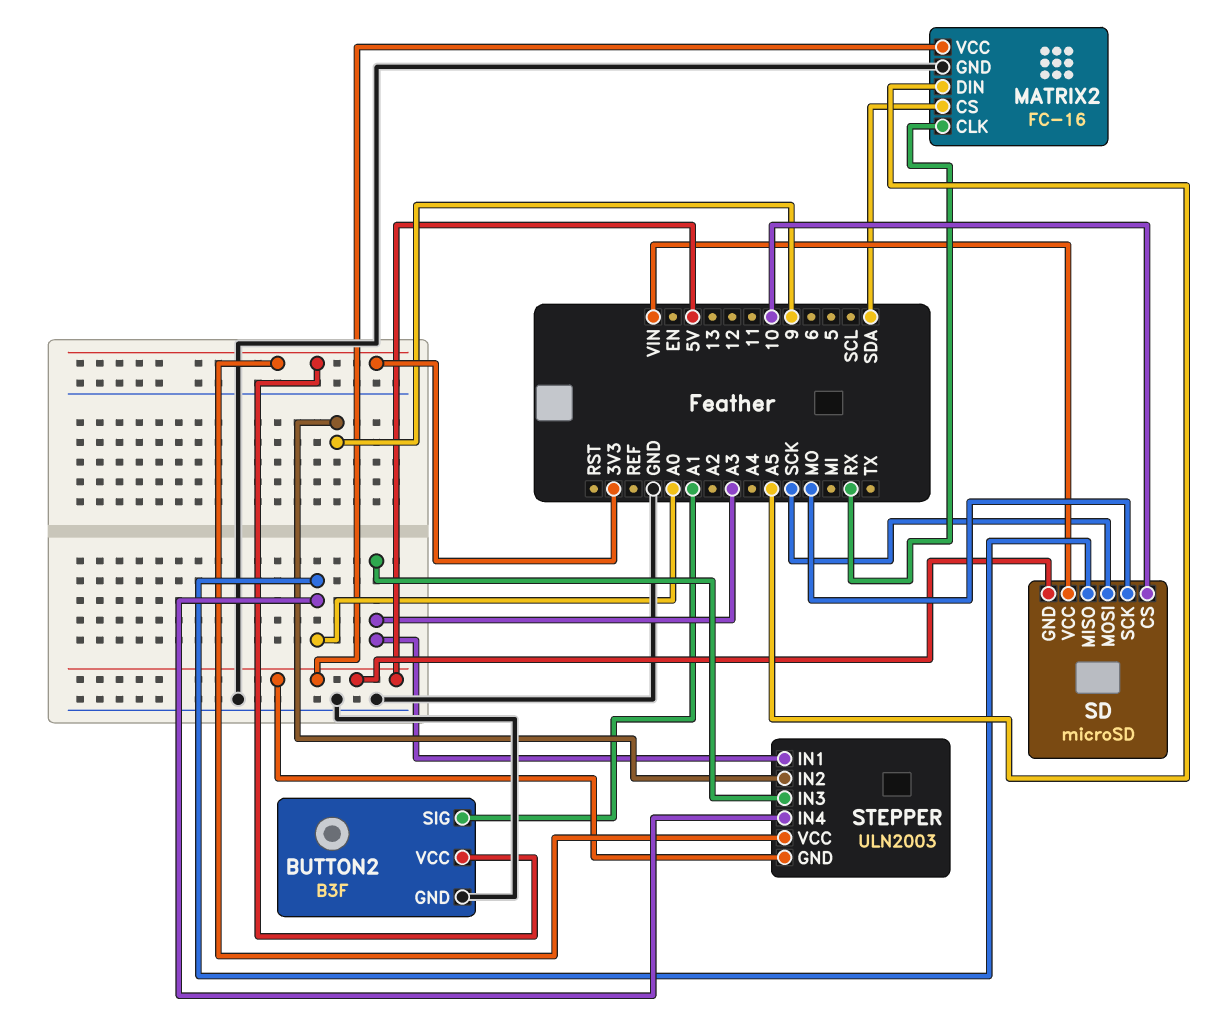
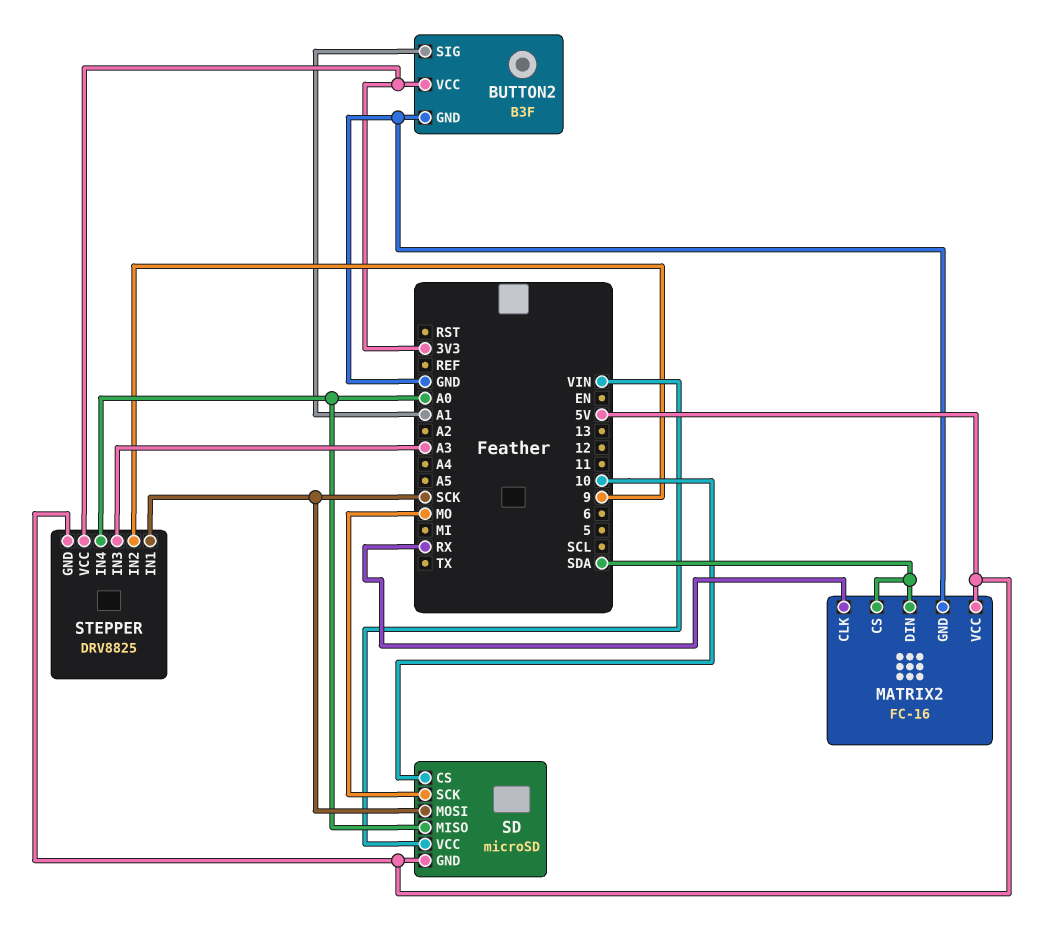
MATRIX2 pin DIN: A5 -> SDA
STEPPER: ULN2003 -> DRV8825
STEPPER pin IN1: A3 -> SCK

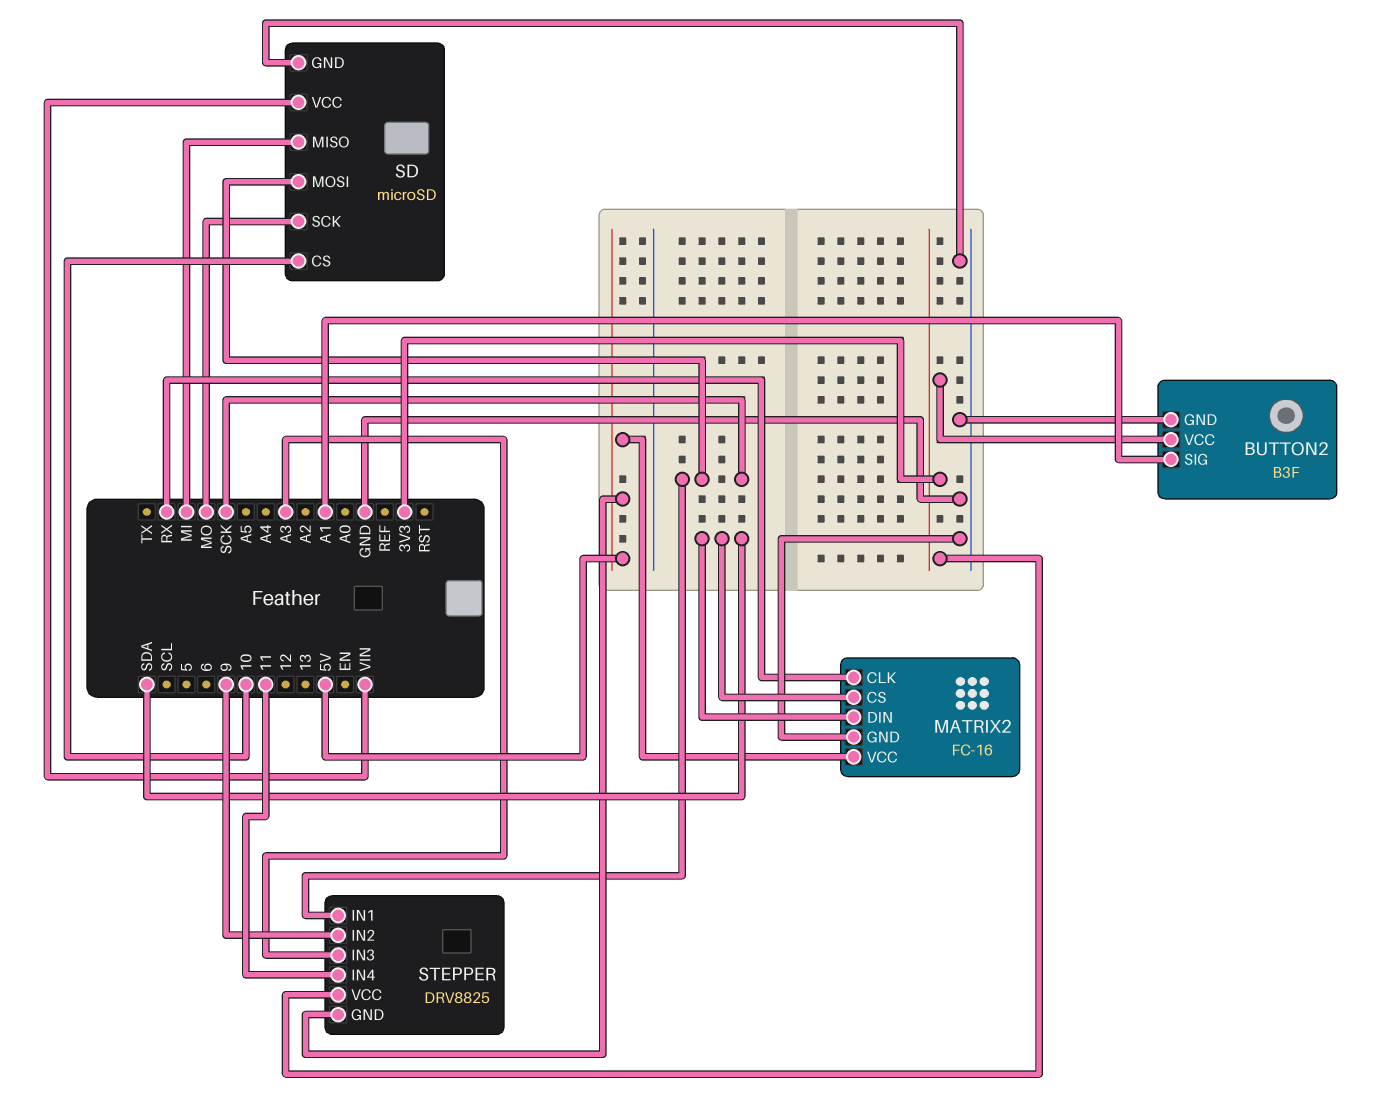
SD pin GND: 5V -> GND
SD pin MISO: A0 -> MI
STEPPER pin IN4: A0 -> 11

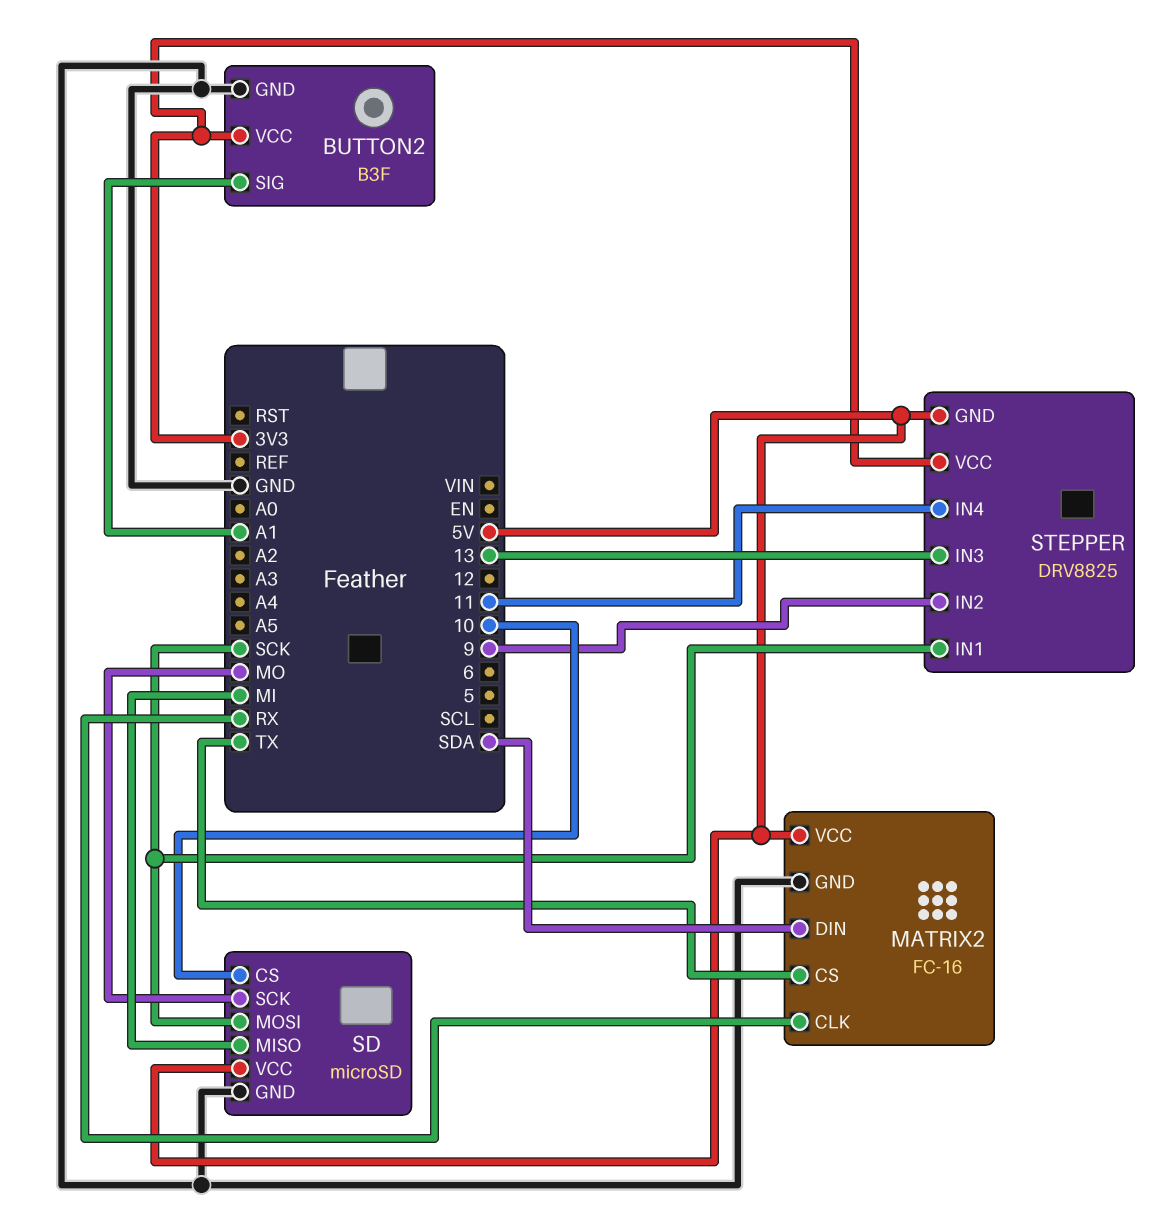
MATRIX2 pin CS: SDA -> TX
SD pin VCC: VIN -> 5V
STEPPER pin IN3: A3 -> 13

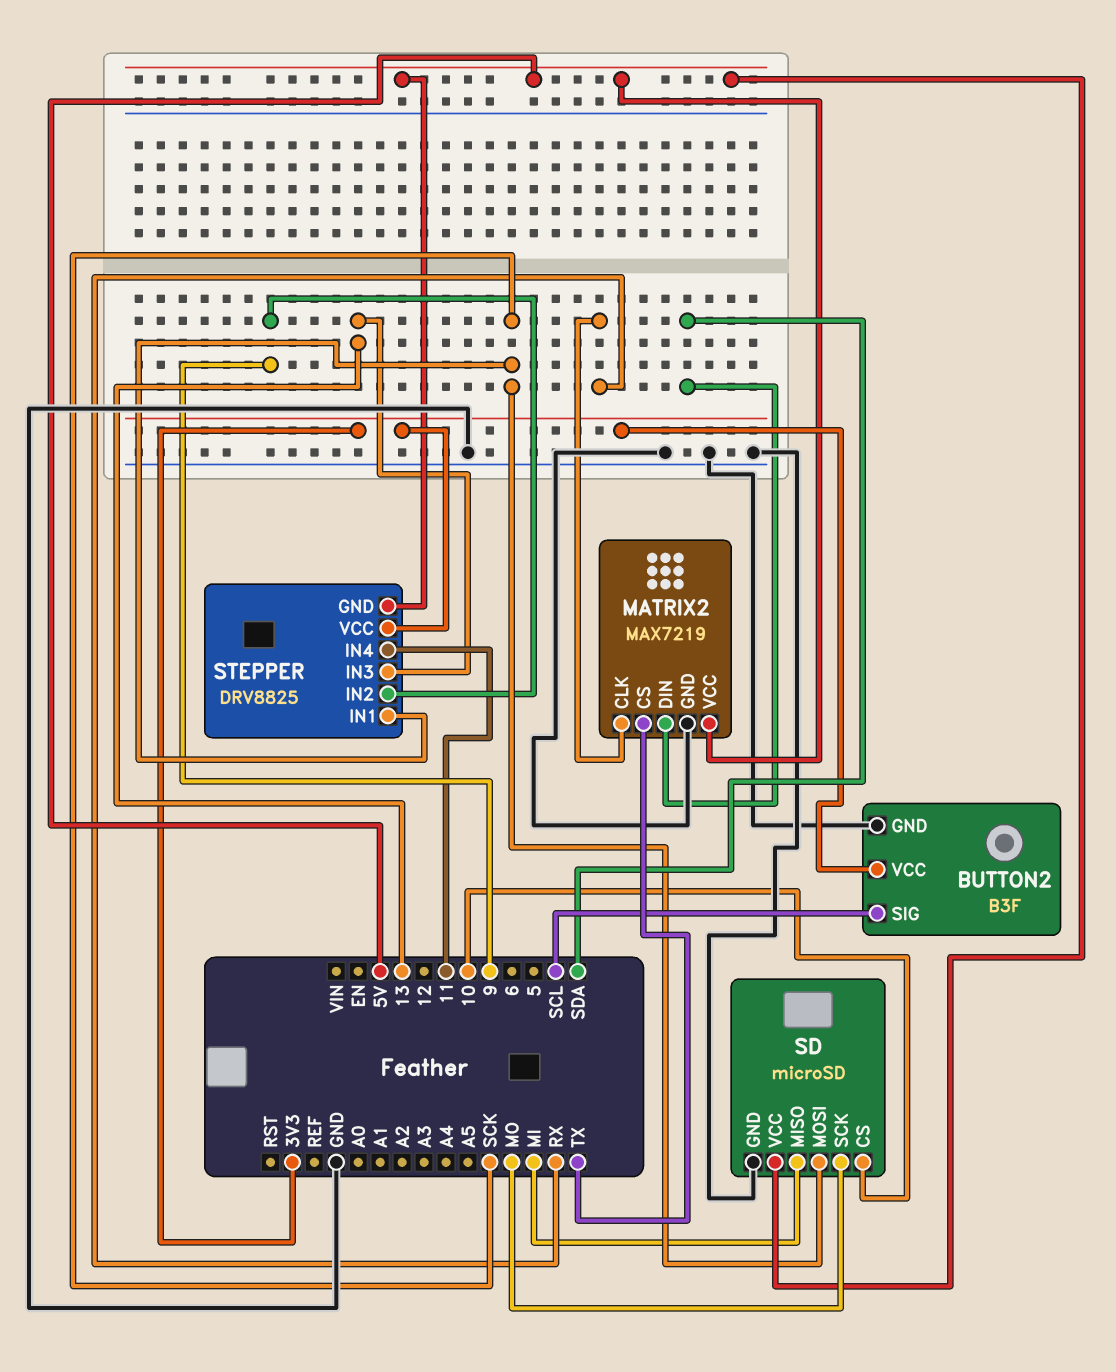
BUTTON2 pin SIG: A1 -> SCL
MATRIX2: FC-16 -> MAX7219

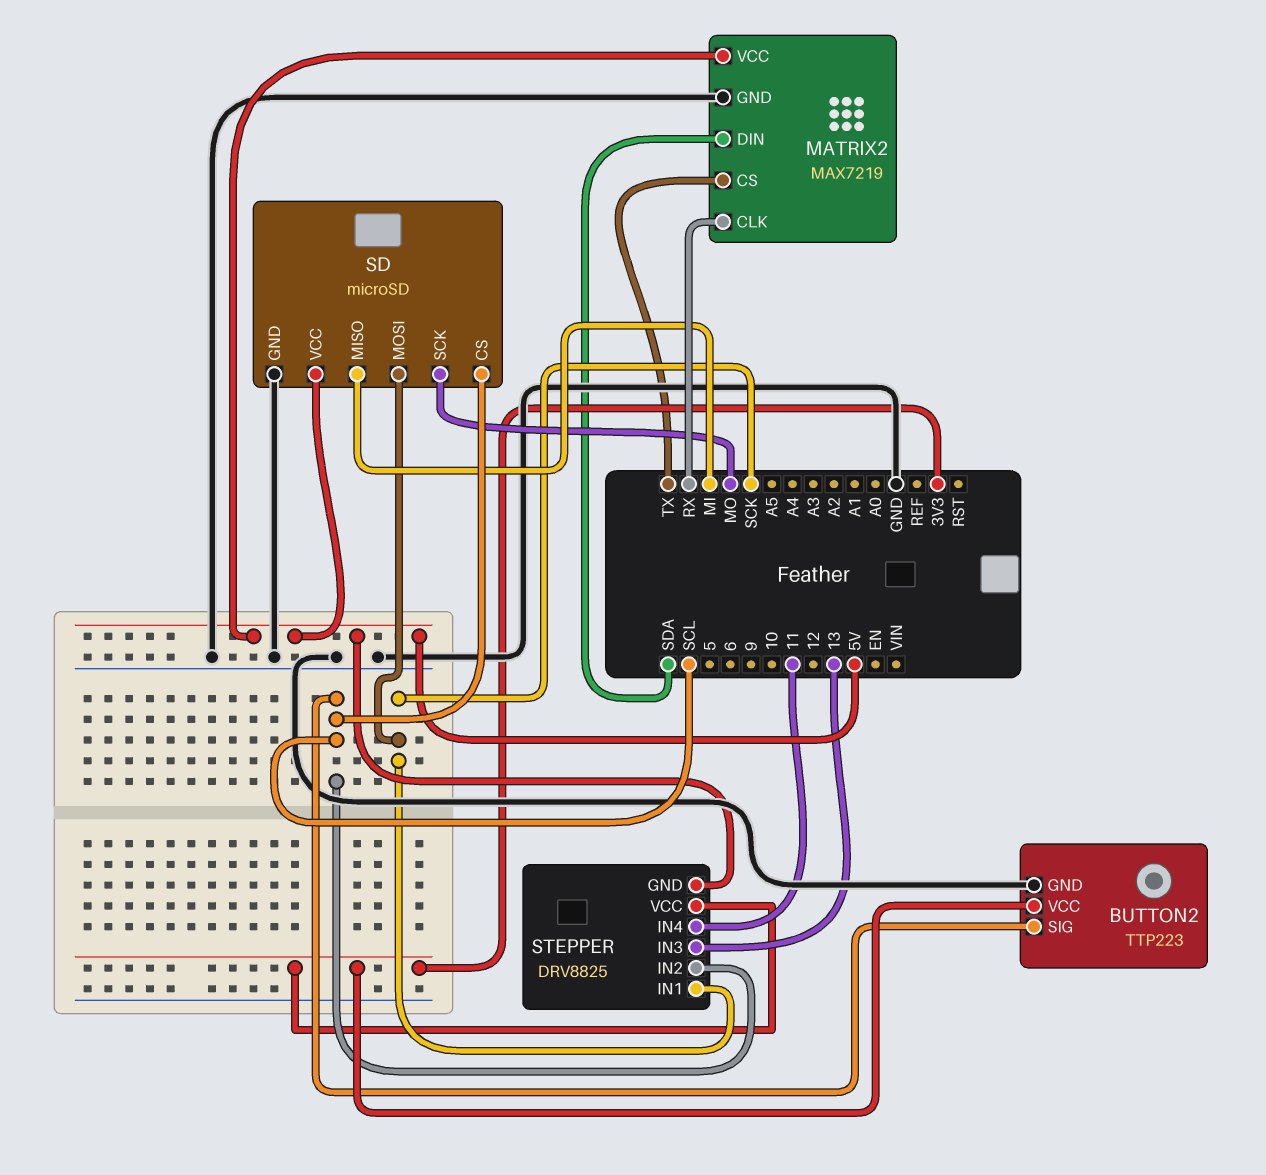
BUTTON2: B3F -> TTP223
SD pin CS: 10 -> SCL
STEPPER pin IN2: 9 -> SCL

